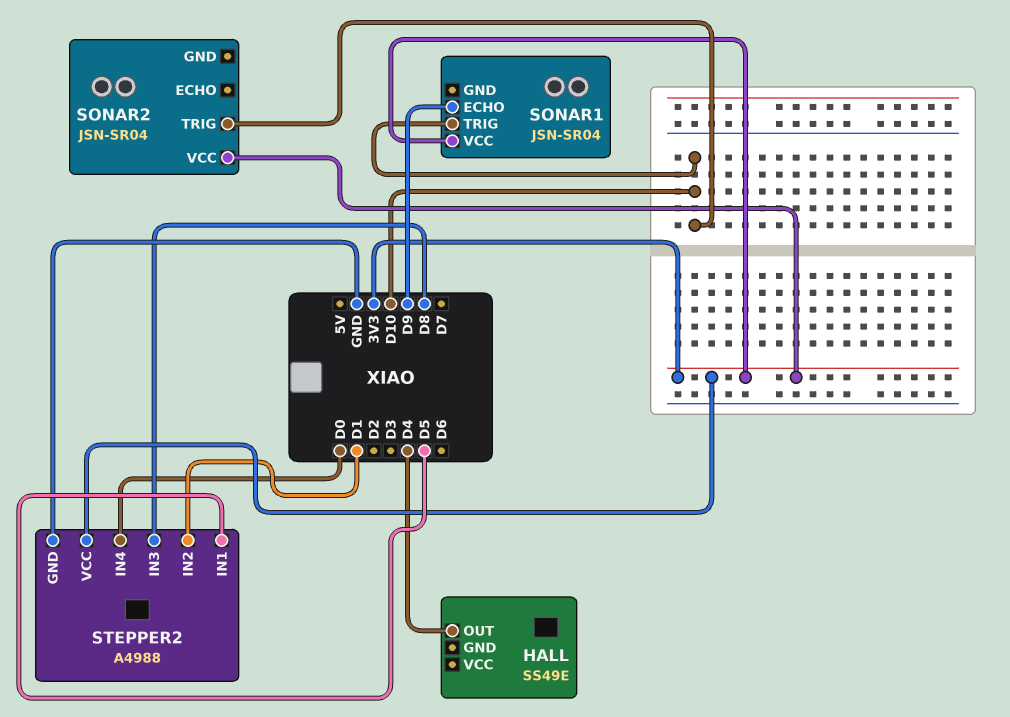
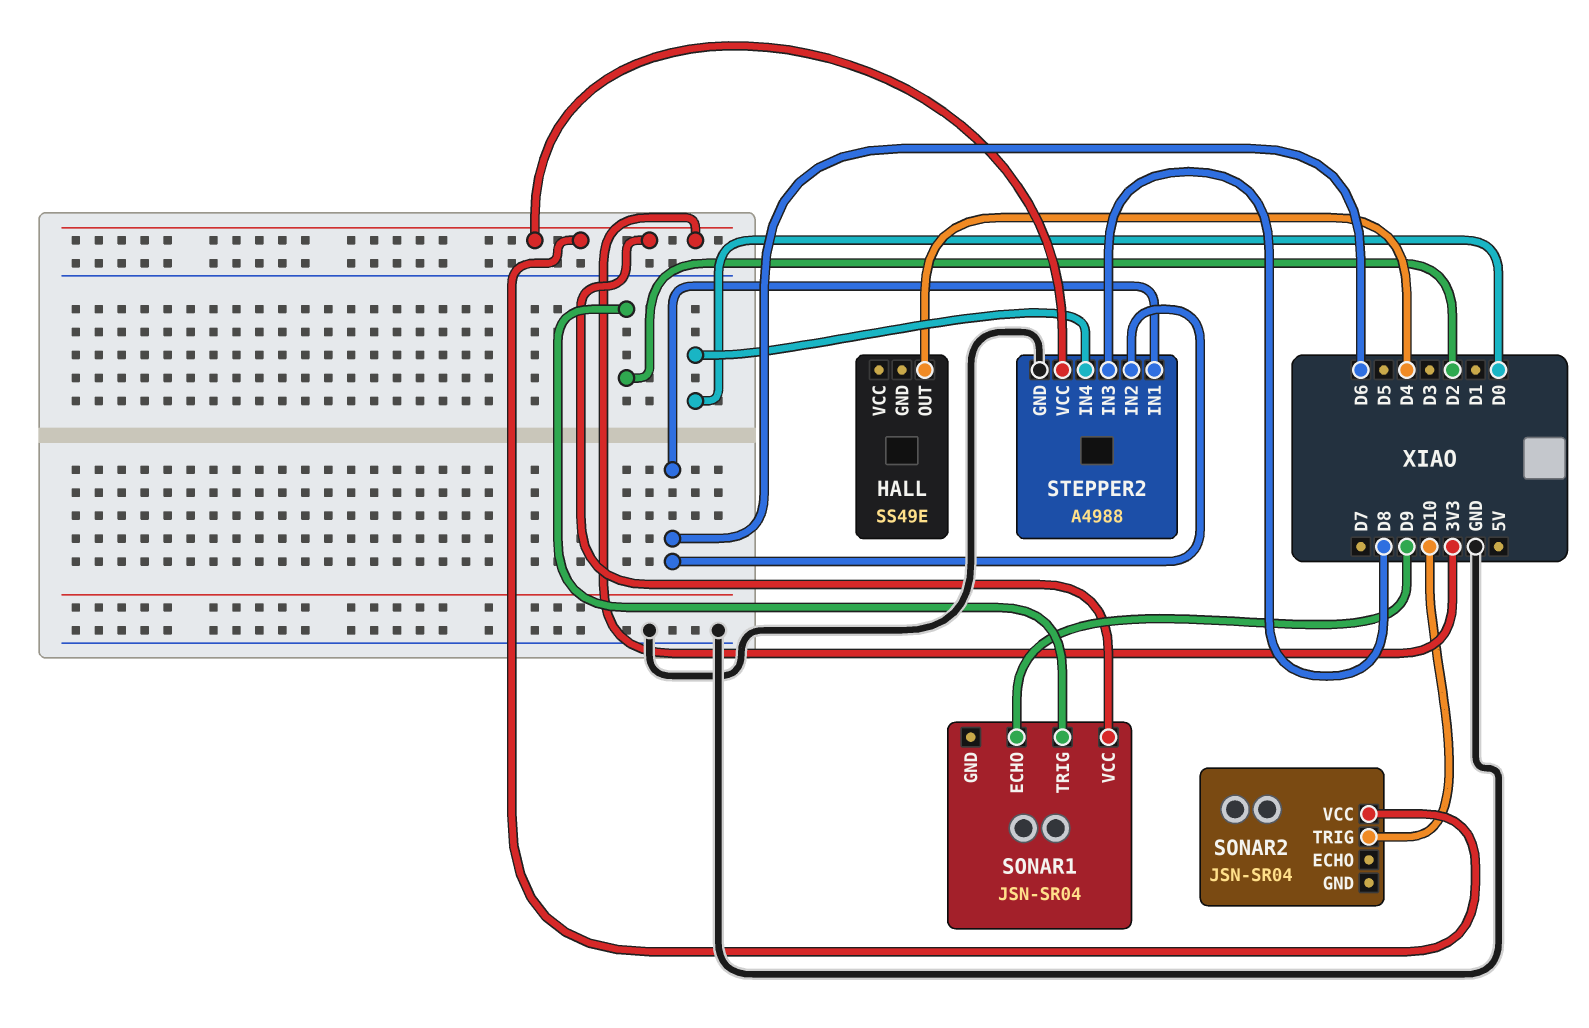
SONAR1 pin TRIG: D10 -> D2
STEPPER2 pin IN1: D5 -> D6
STEPPER2 pin IN2: D1 -> D6

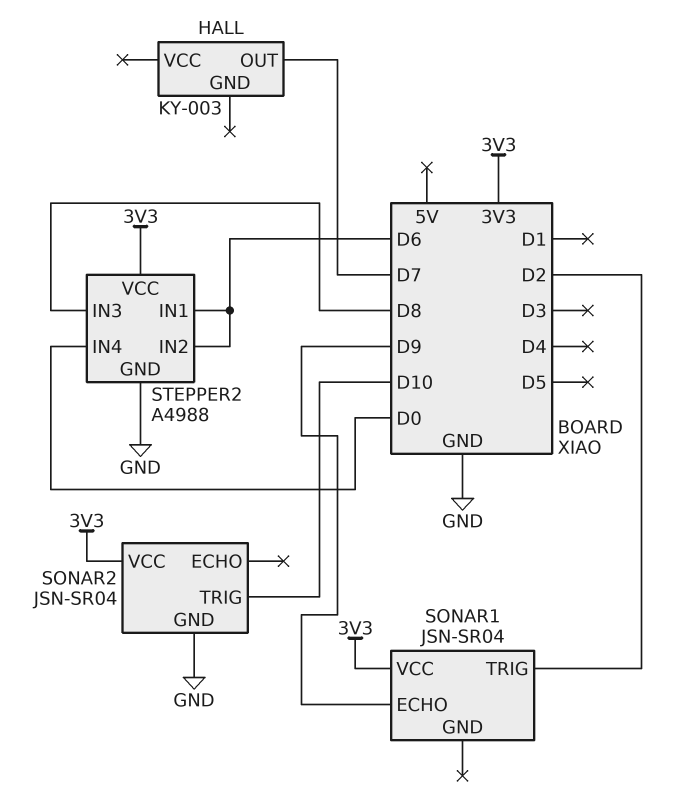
HALL: SS49E -> KY-003
HALL pin OUT: D4 -> D7
SONAR2 pin GND: none -> GND

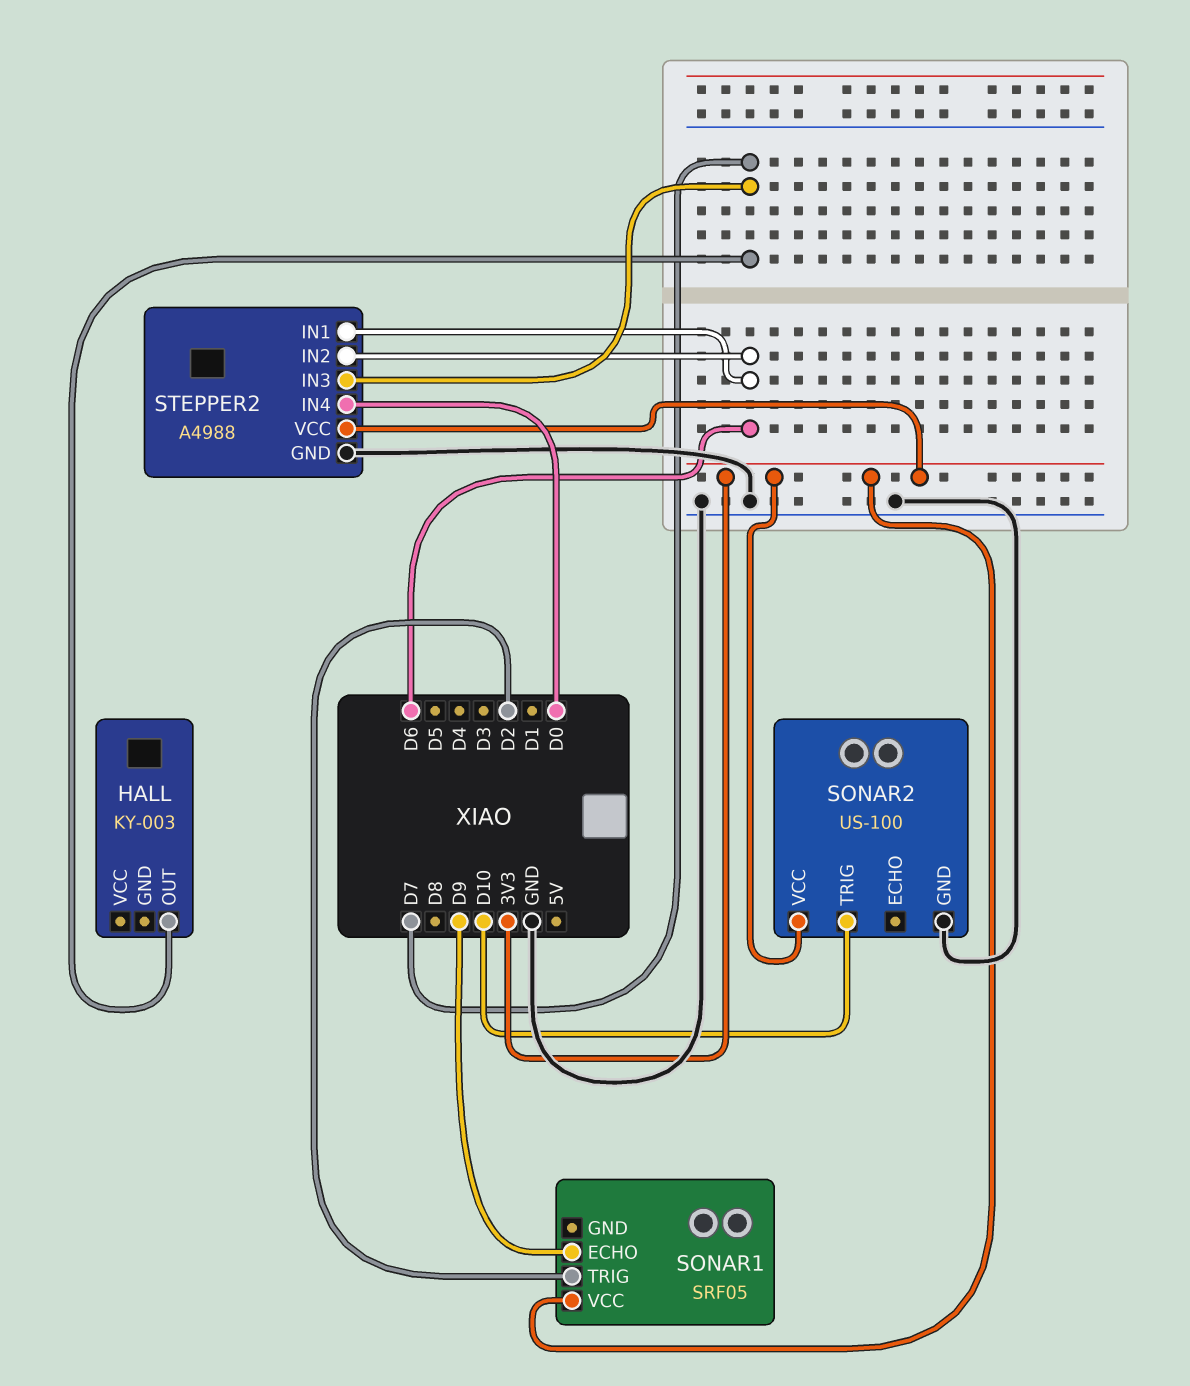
SONAR1: JSN-SR04 -> SRF05
SONAR2: JSN-SR04 -> US-100
STEPPER2 pin IN3: D8 -> D7

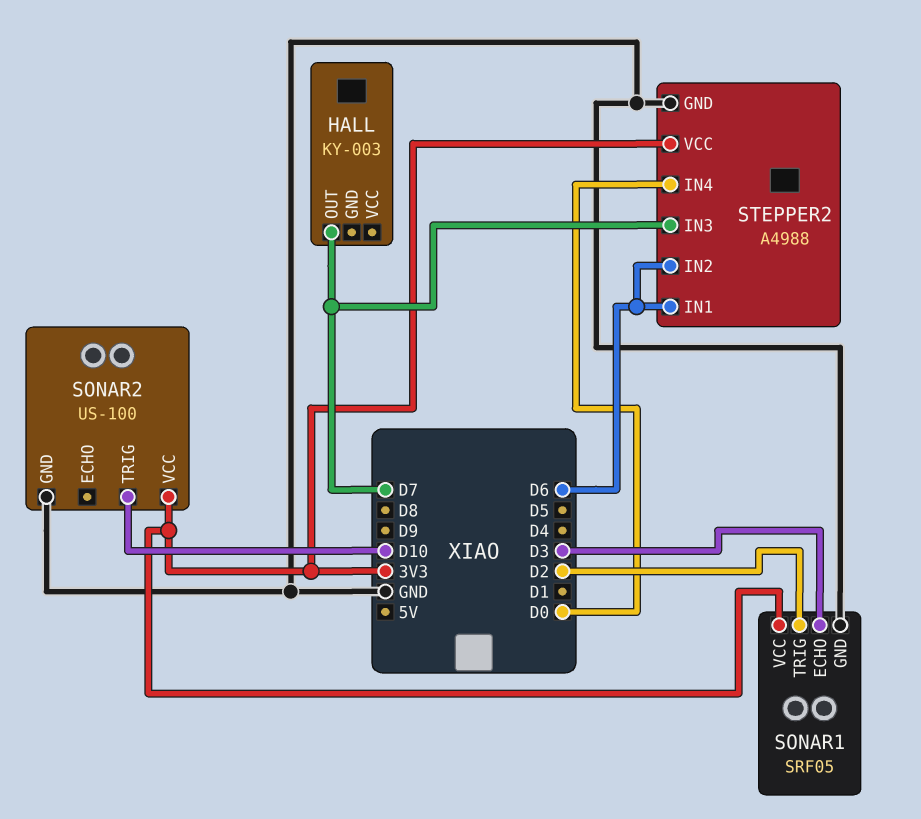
SONAR1 pin ECHO: D9 -> D3
SONAR1 pin GND: none -> GND

